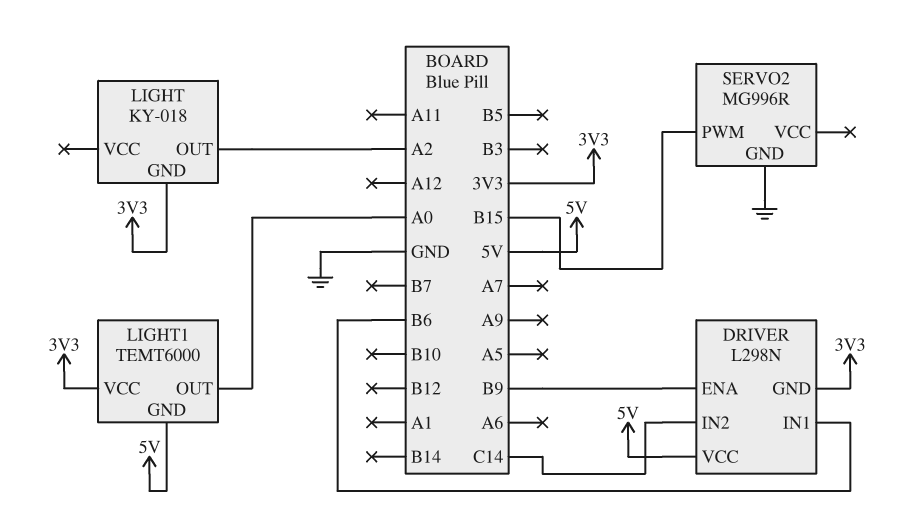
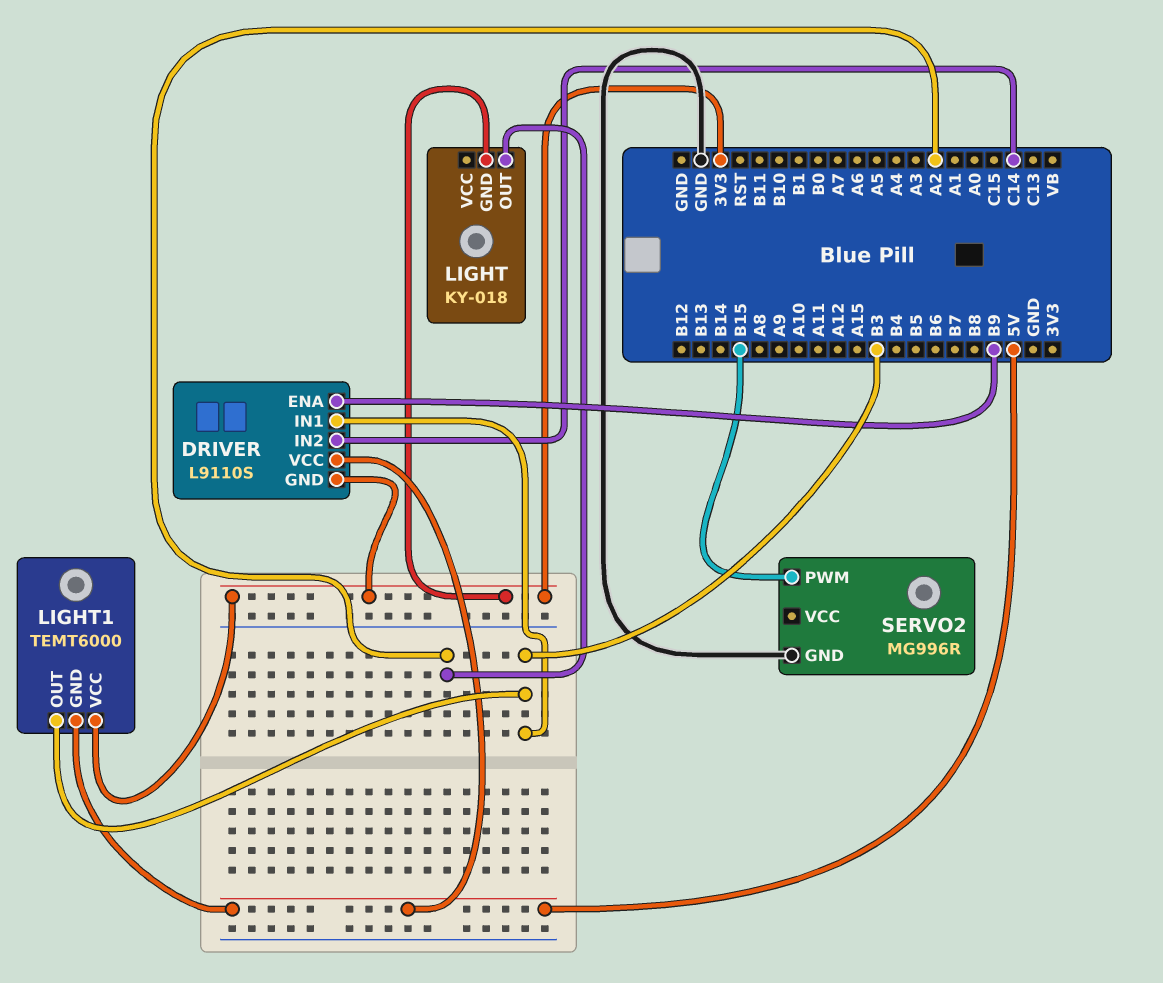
DRIVER: L298N -> L9110S
DRIVER pin IN1: B6 -> B3
LIGHT1 pin OUT: A0 -> B3

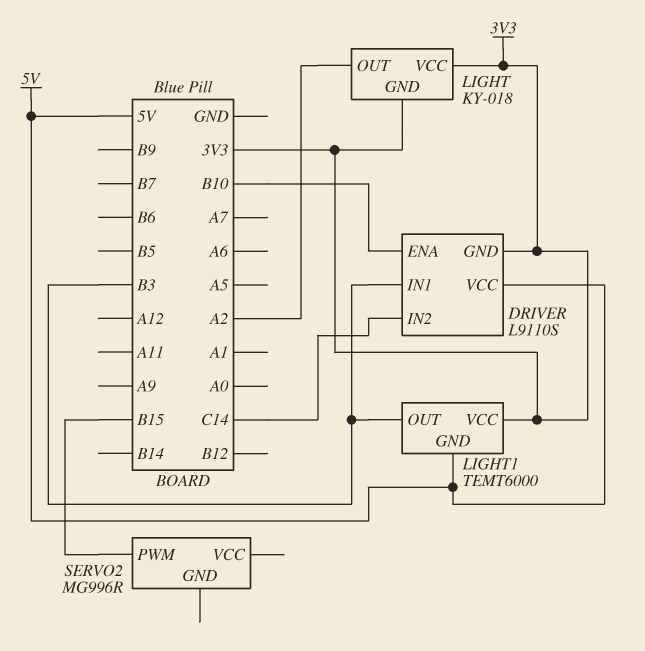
DRIVER pin ENA: B9 -> B10
LIGHT pin VCC: none -> 3V3
SERVO2 pin GND: GND -> none

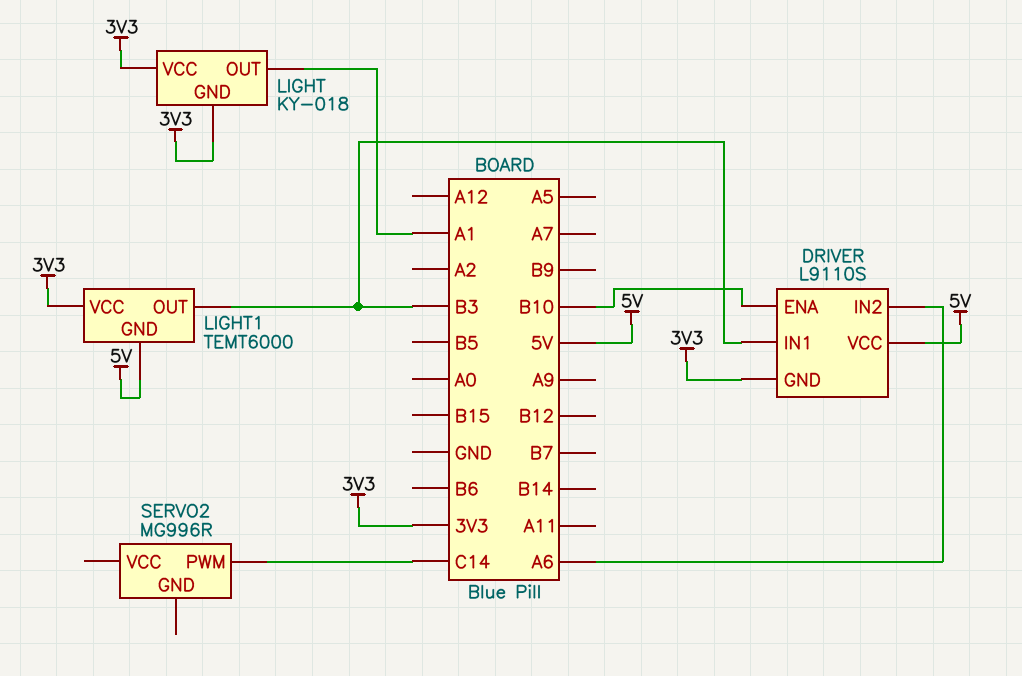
DRIVER pin IN2: C14 -> A6
LIGHT pin OUT: A2 -> A1
SERVO2 pin PWM: B15 -> C14

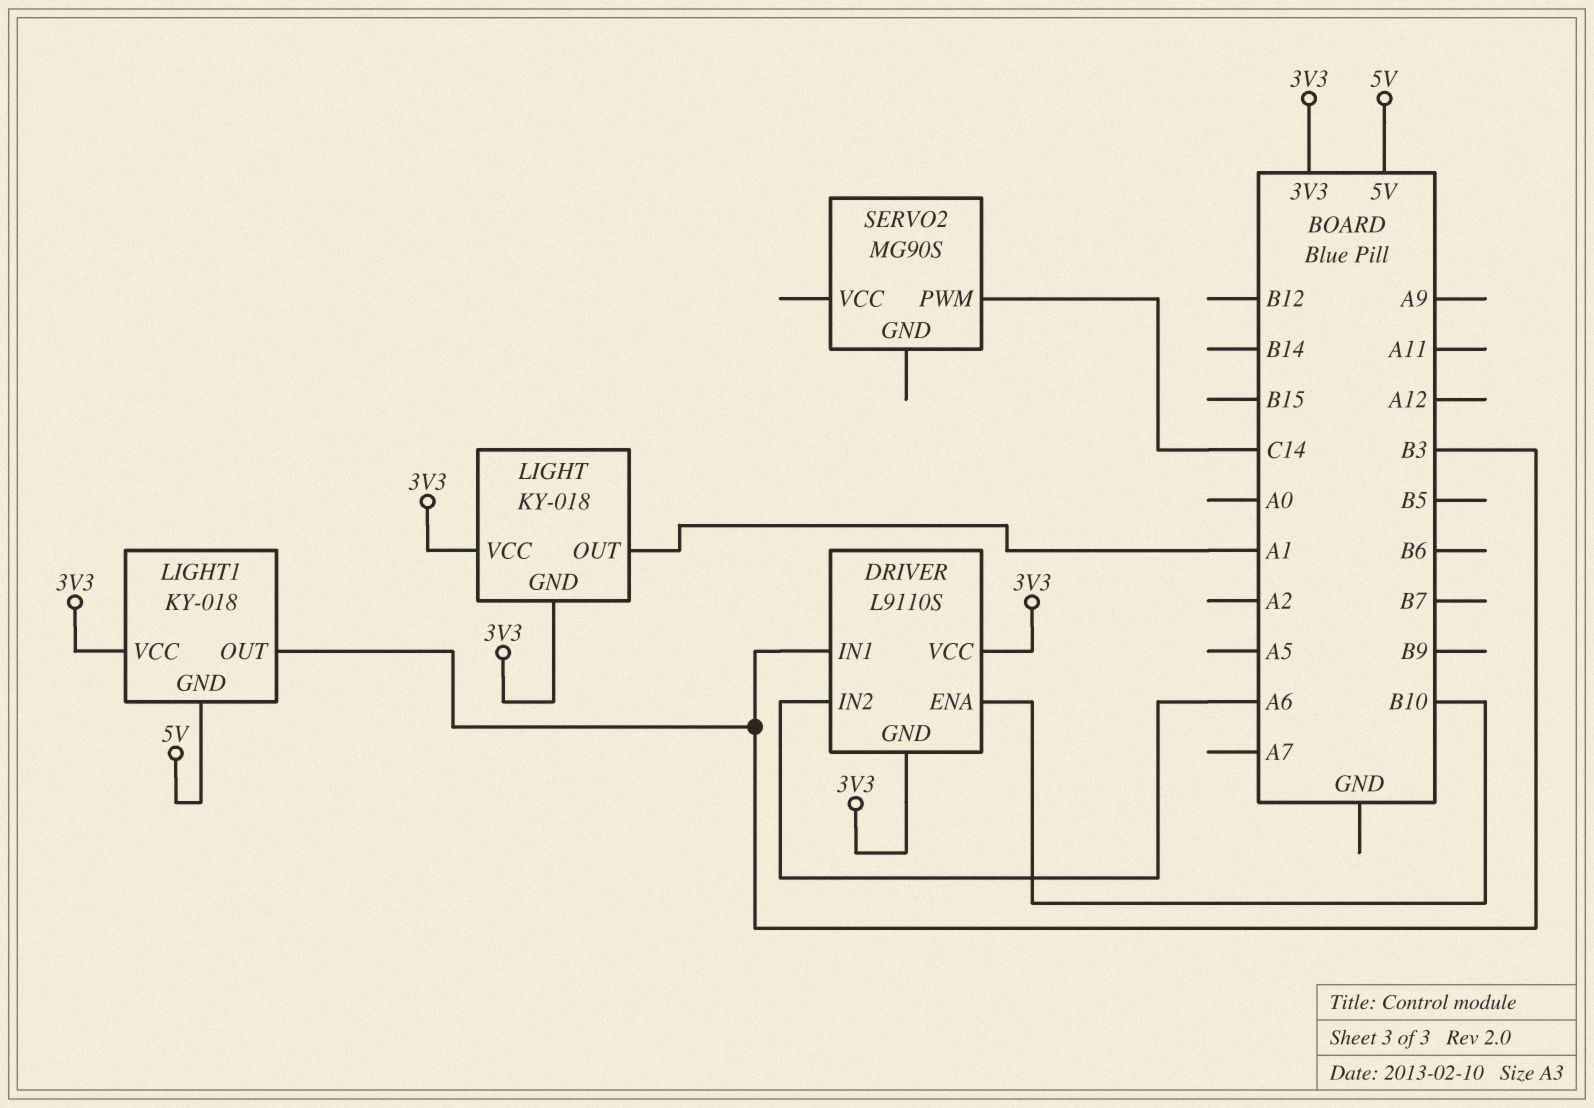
DRIVER pin VCC: 5V -> 3V3
LIGHT1: TEMT6000 -> KY-018
SERVO2: MG996R -> MG90S

